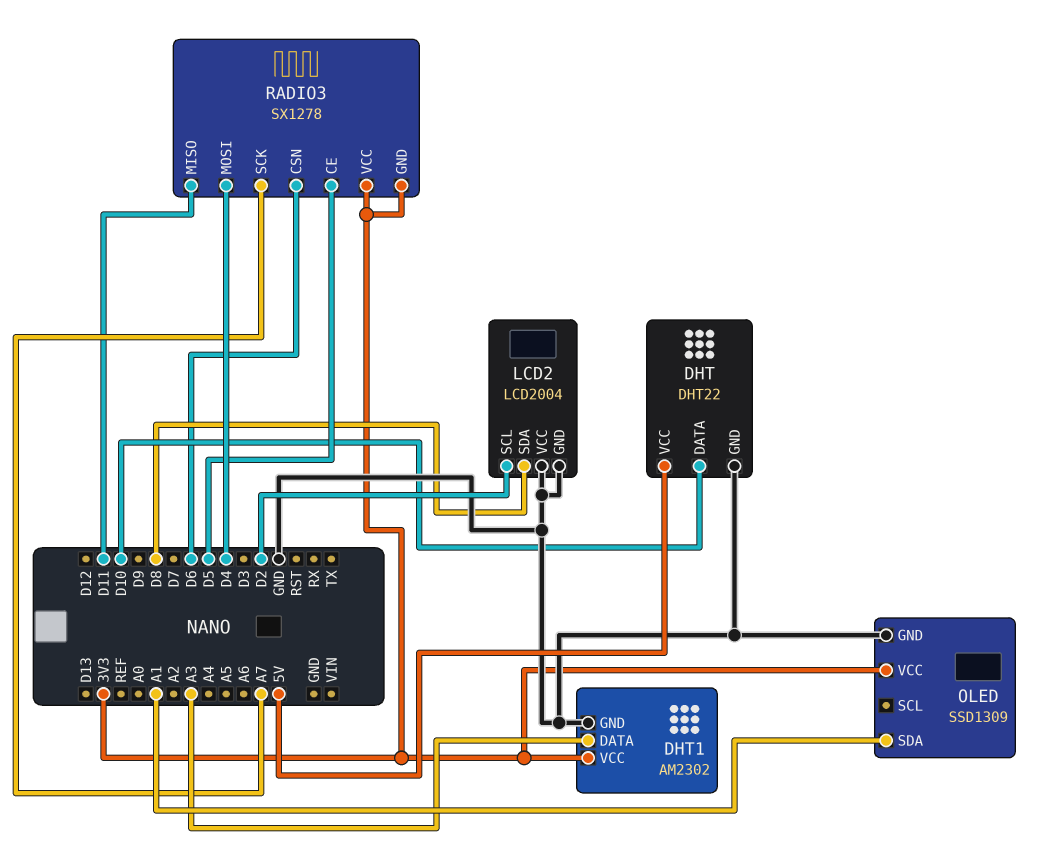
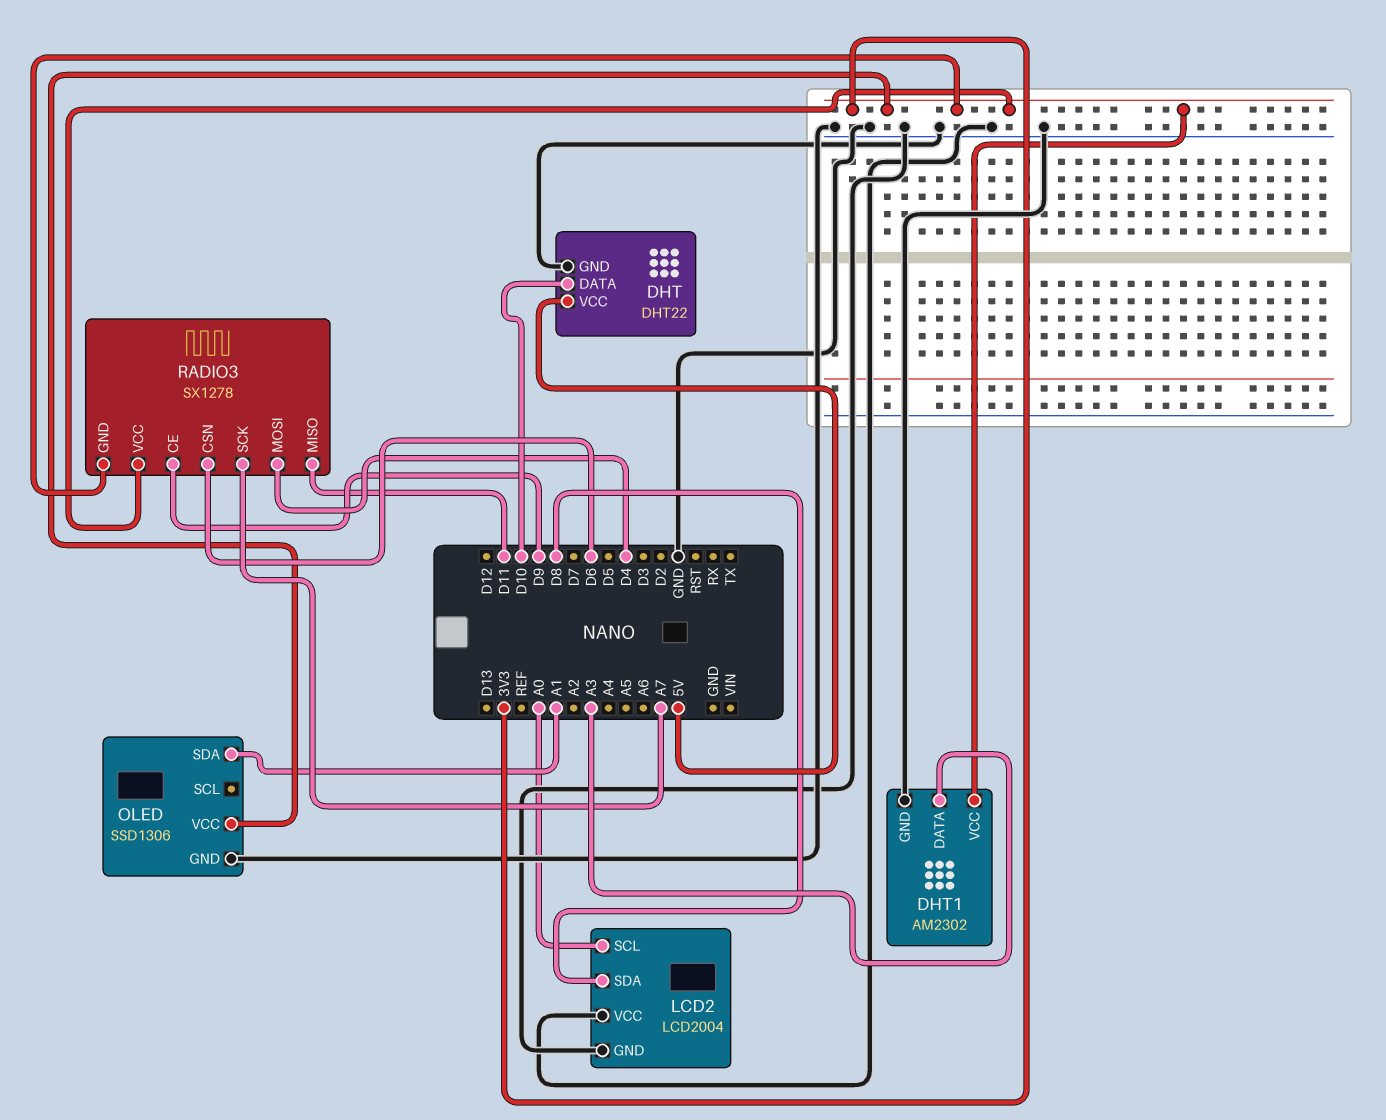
LCD2 pin SCL: D2 -> A0
OLED: SSD1309 -> SSD1306
RADIO3 pin CE: D5 -> D9

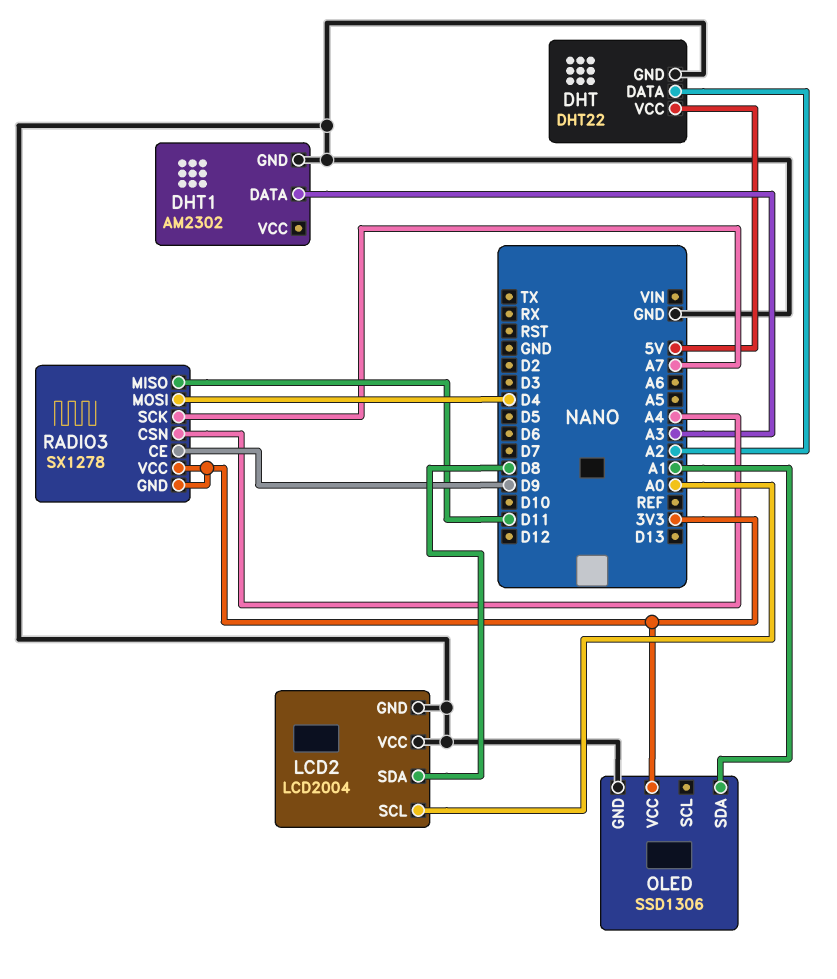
DHT pin DATA: D10 -> A2
DHT1 pin VCC: 3V3 -> none
RADIO3 pin CSN: D6 -> A4

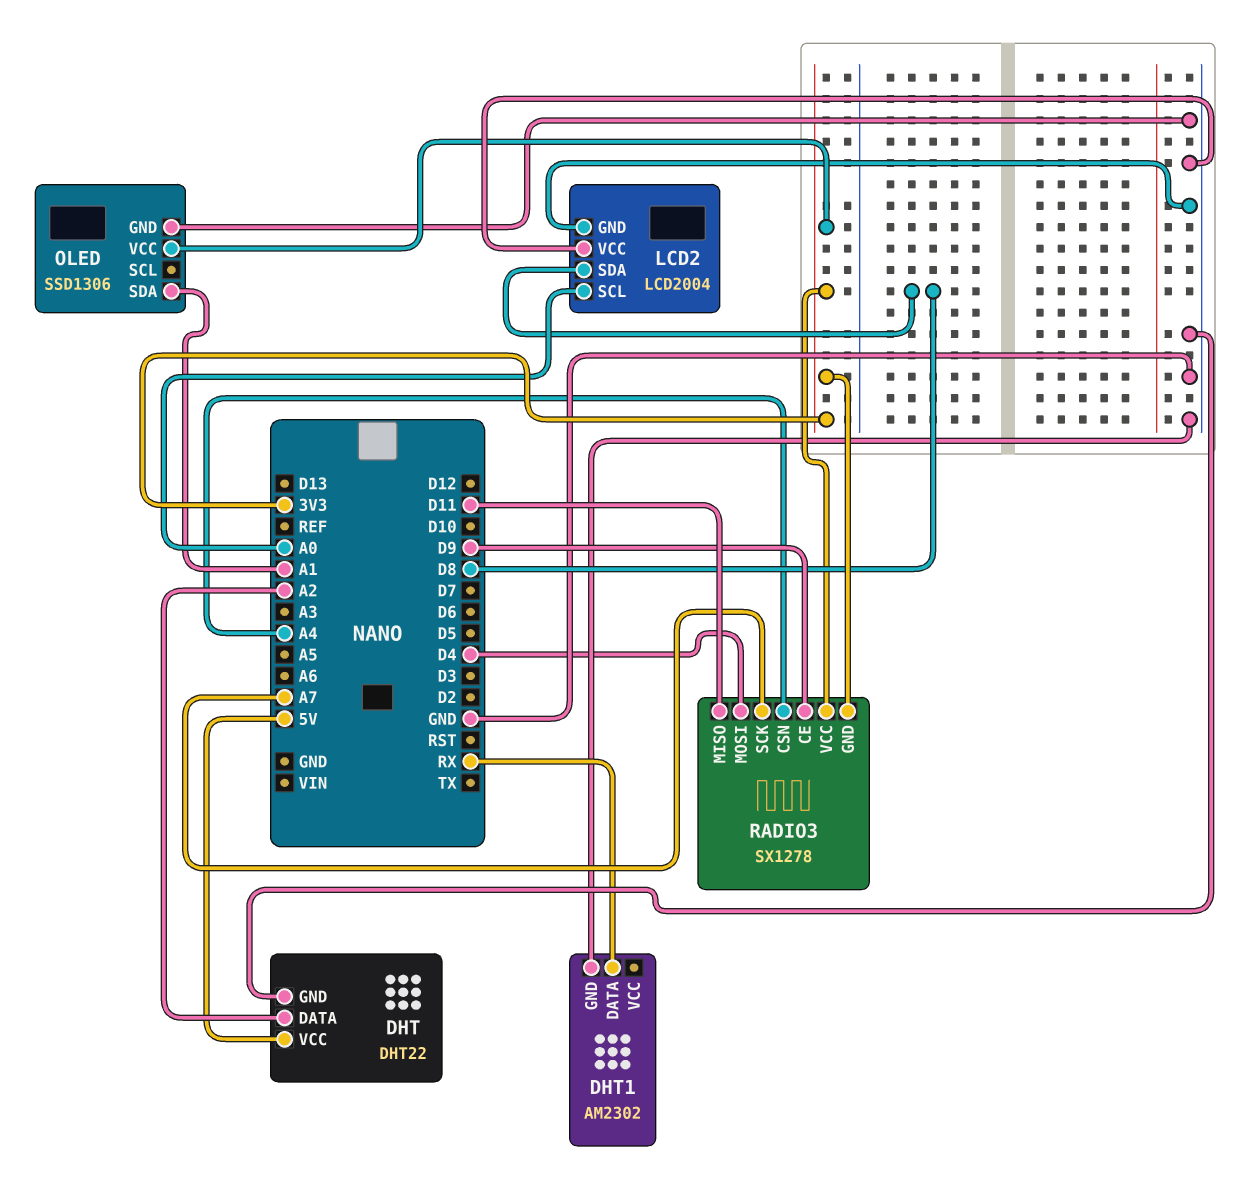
DHT1 pin DATA: A3 -> RX

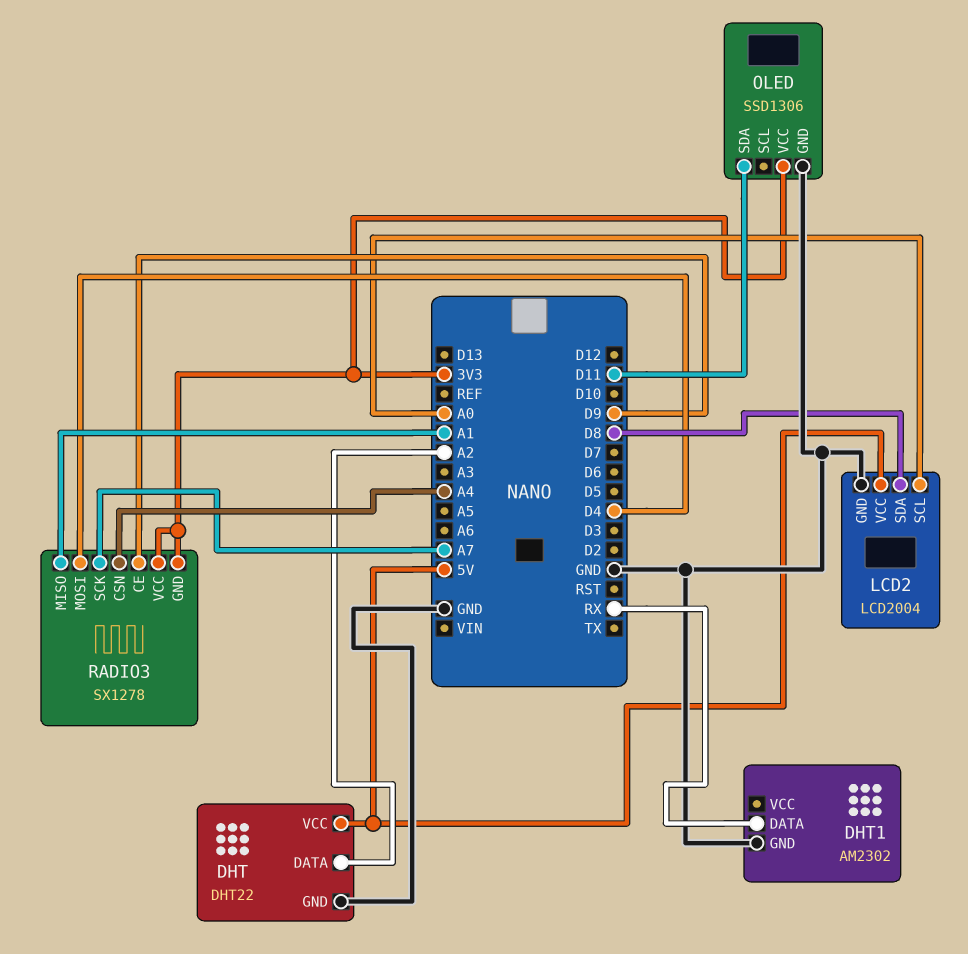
LCD2 pin VCC: GND -> 5V
OLED pin SDA: A1 -> D11
RADIO3 pin MISO: D11 -> A1

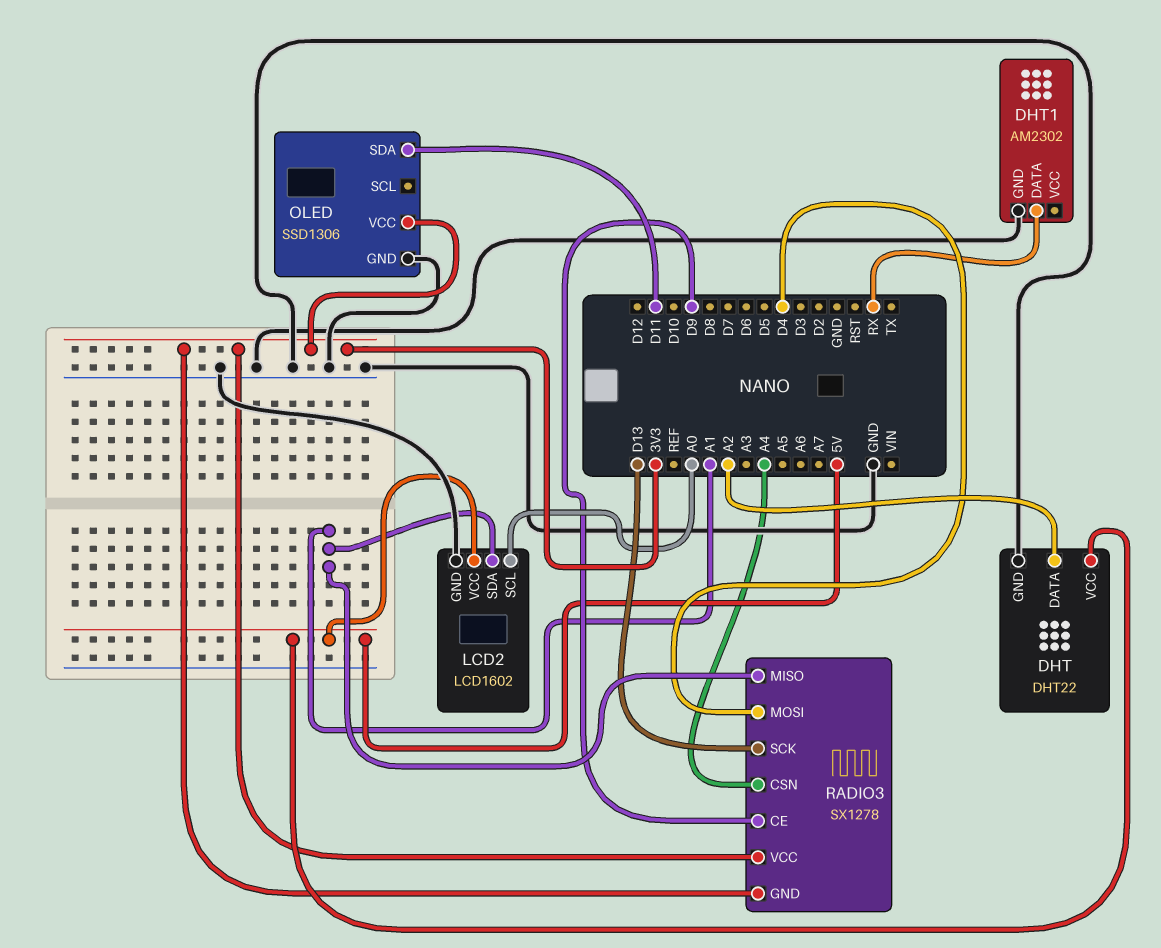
LCD2: LCD2004 -> LCD1602
LCD2 pin SDA: D8 -> A1
RADIO3 pin SCK: A7 -> D13

